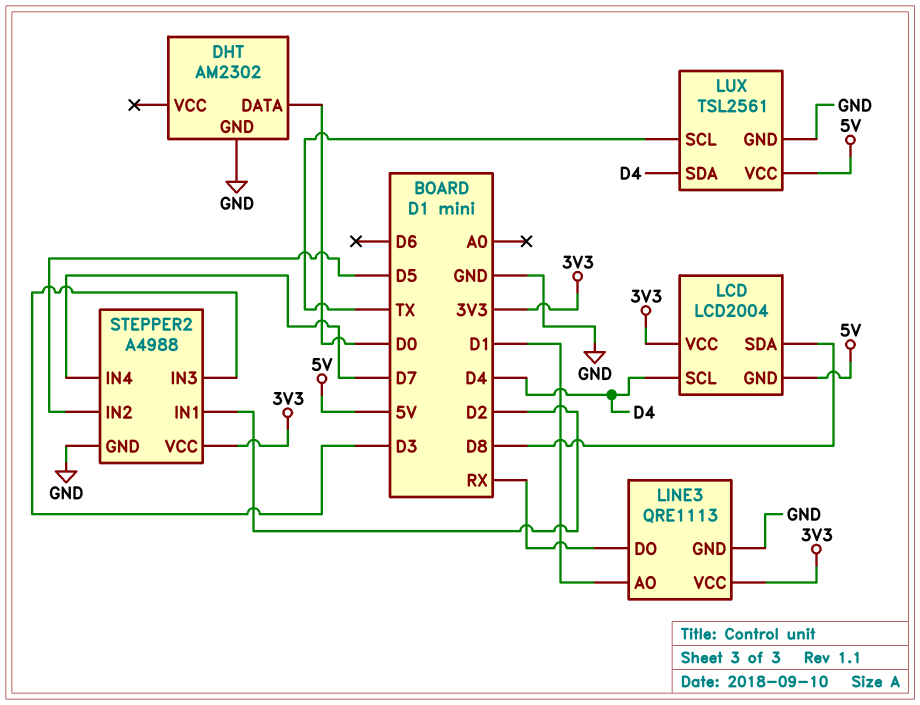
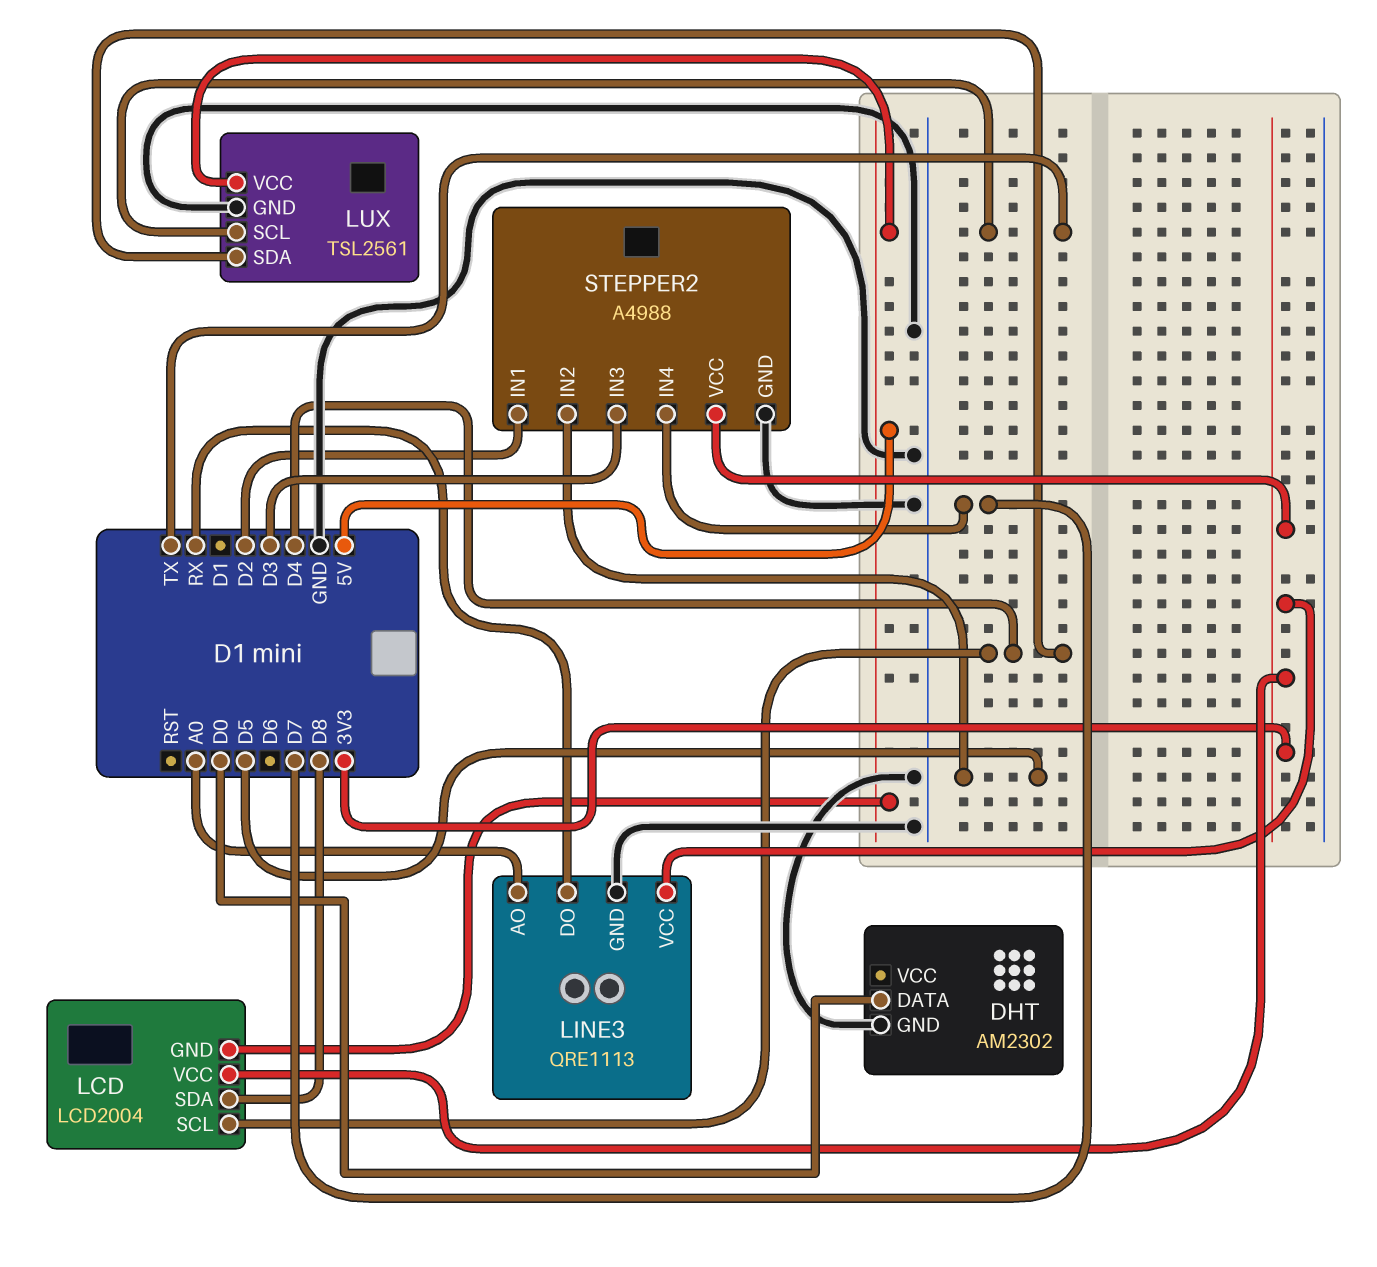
LINE3 pin AO: D1 -> A0

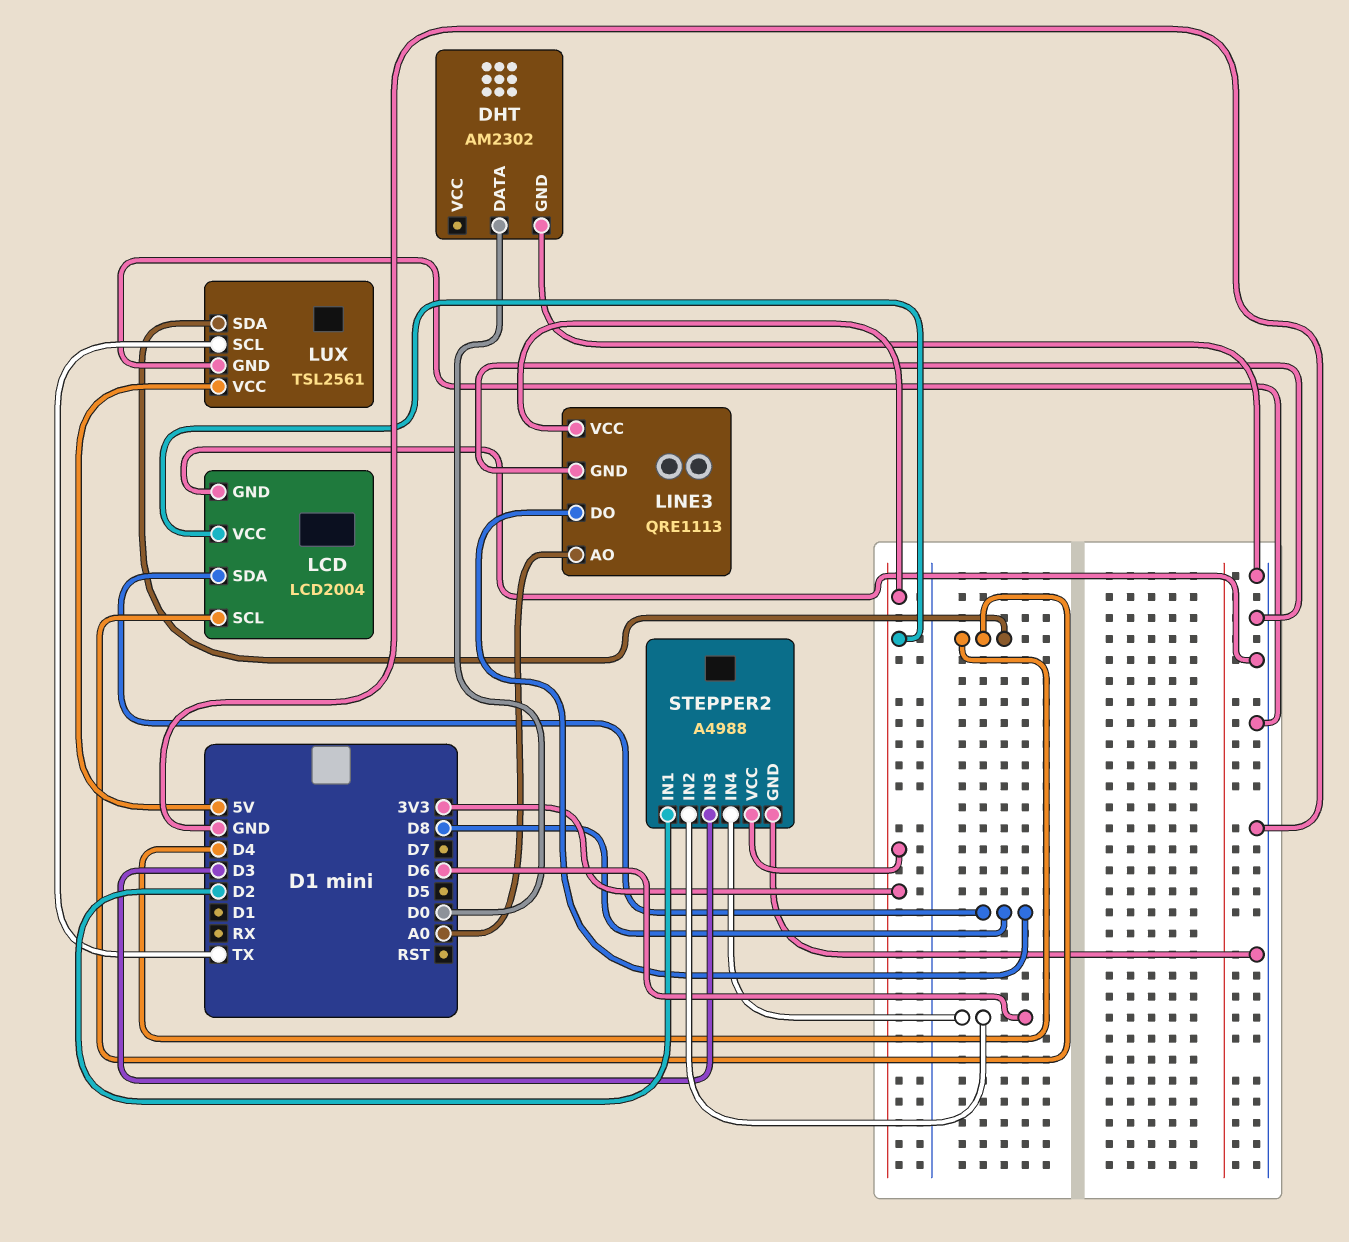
LCD pin GND: 5V -> GND
LINE3 pin DO: RX -> D8
STEPPER2 pin IN2: D5 -> D6
STEPPER2 pin IN4: D7 -> D6

